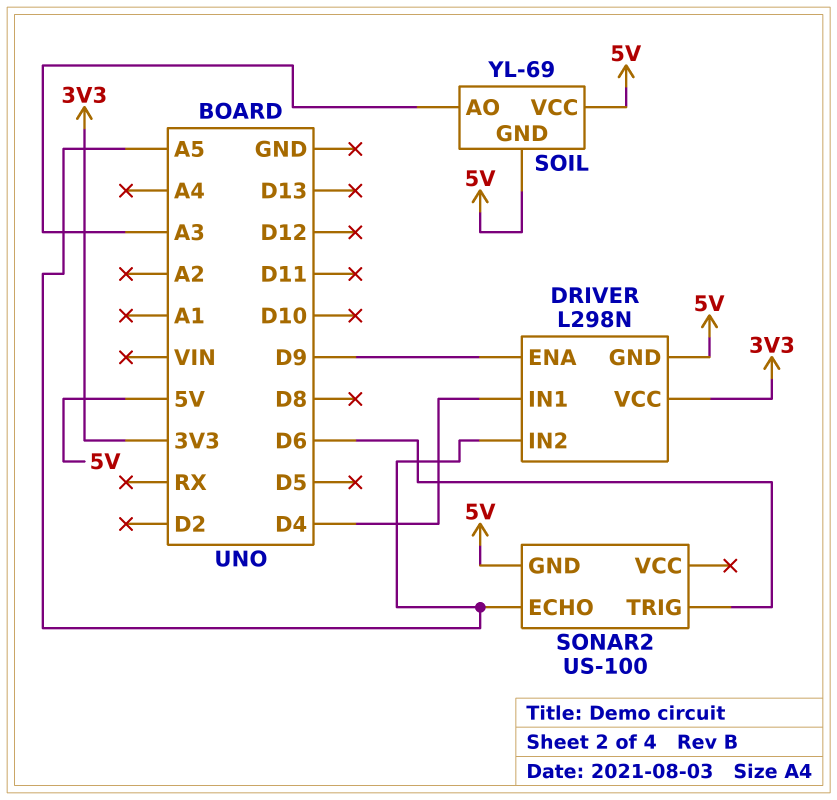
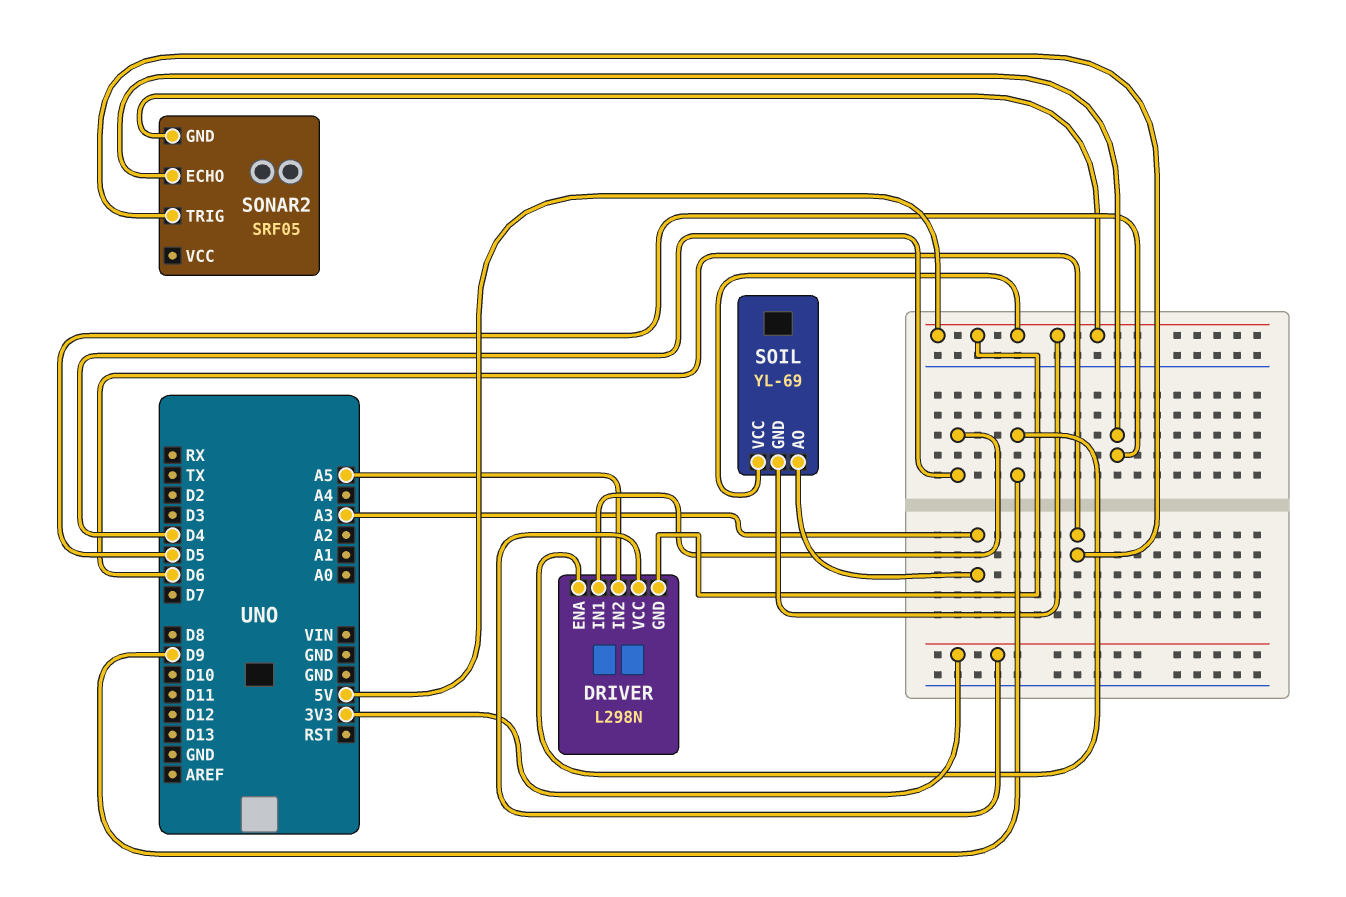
SONAR2: US-100 -> SRF05
SONAR2 pin ECHO: A5 -> D5

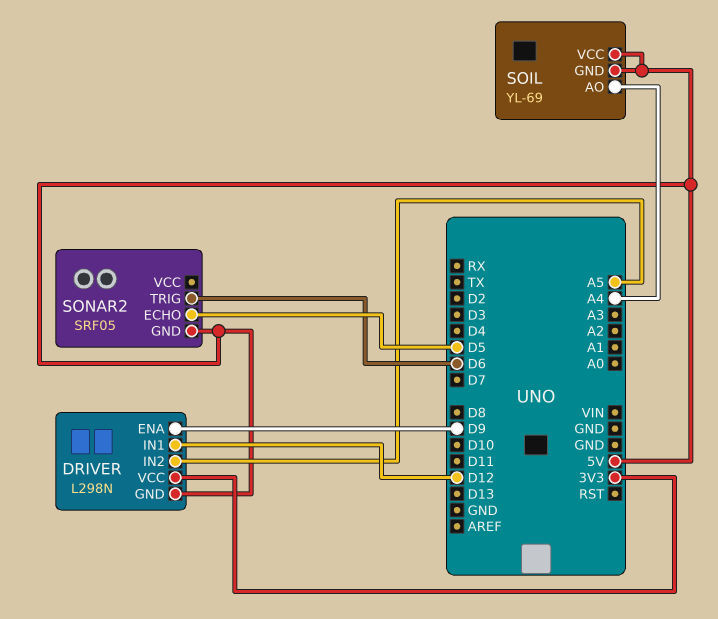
DRIVER pin IN1: D4 -> D12
SOIL pin AO: A3 -> A4

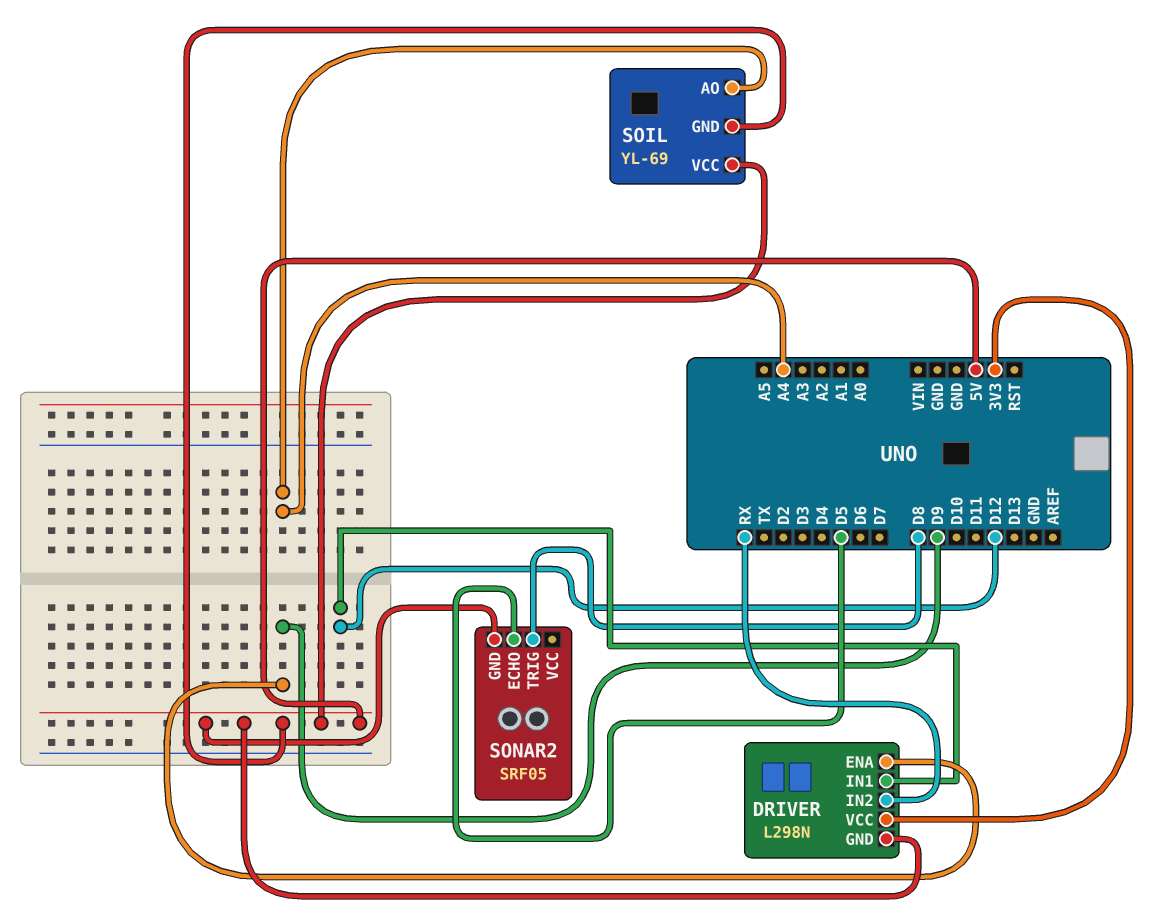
DRIVER pin IN2: A5 -> RX
SONAR2 pin TRIG: D6 -> D8

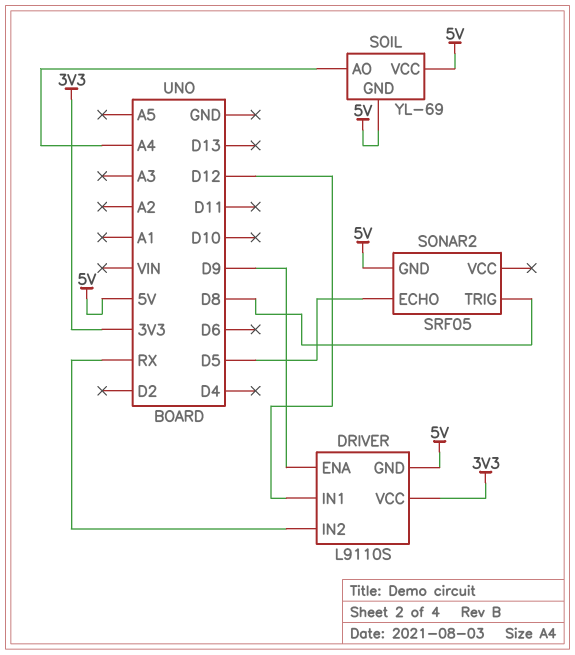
DRIVER: L298N -> L9110S

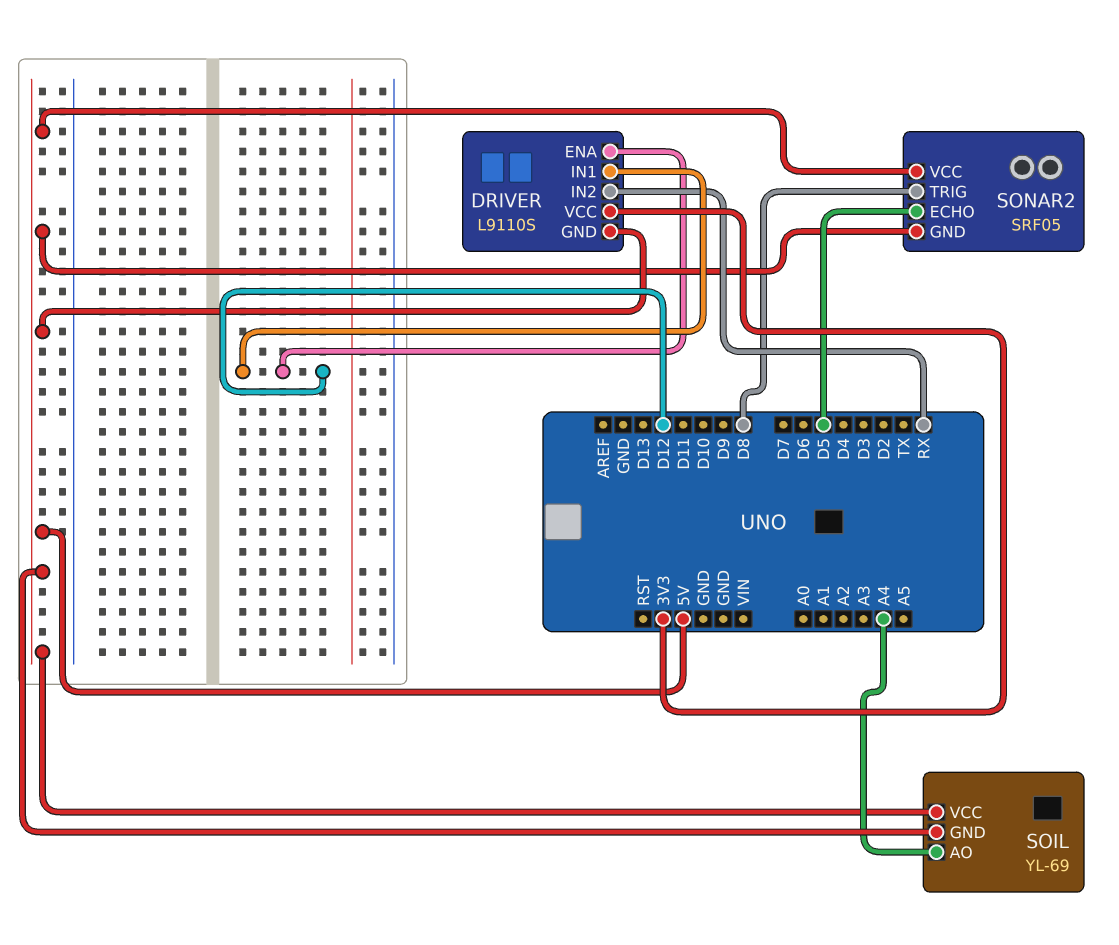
DRIVER pin ENA: D9 -> D12
SONAR2 pin VCC: none -> 5V

